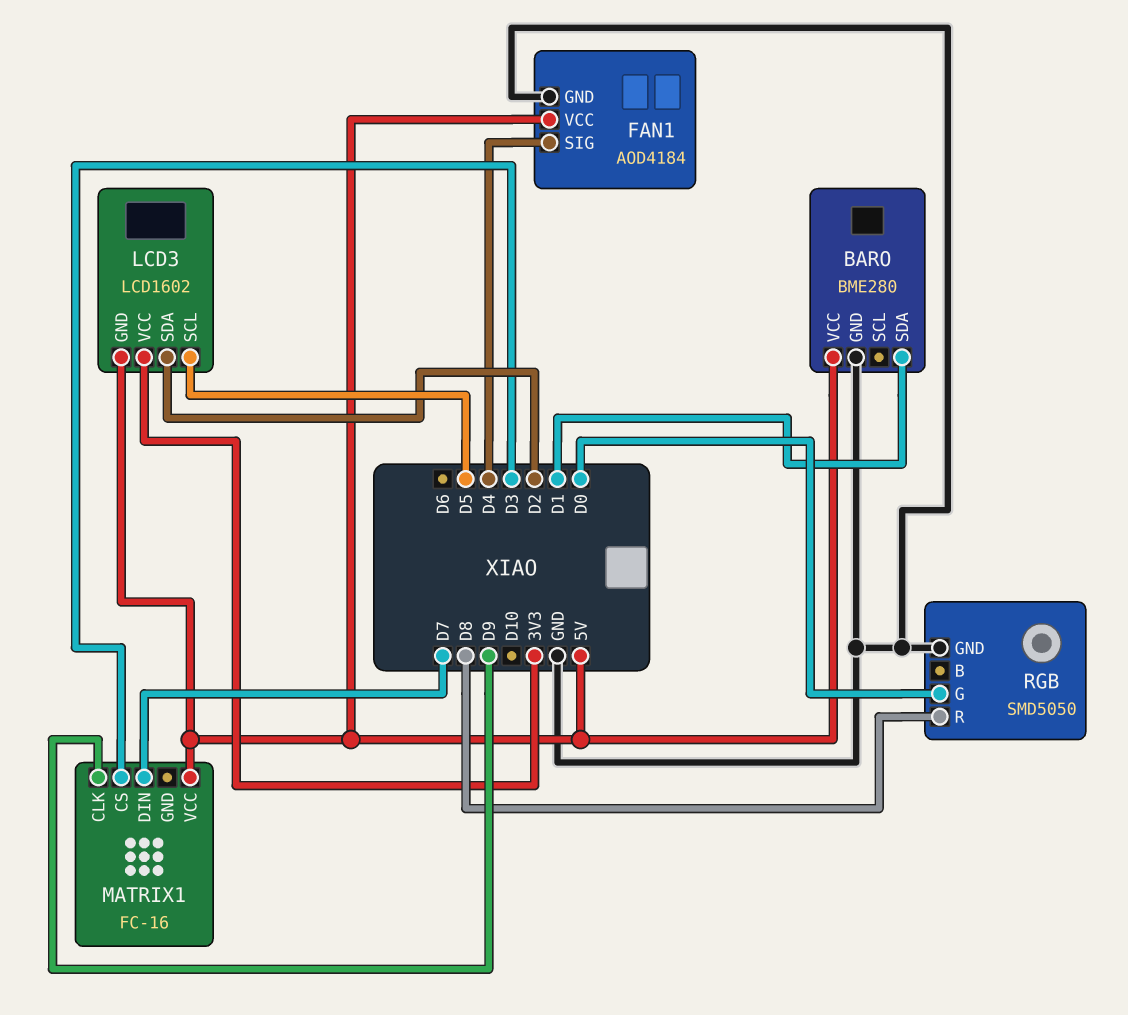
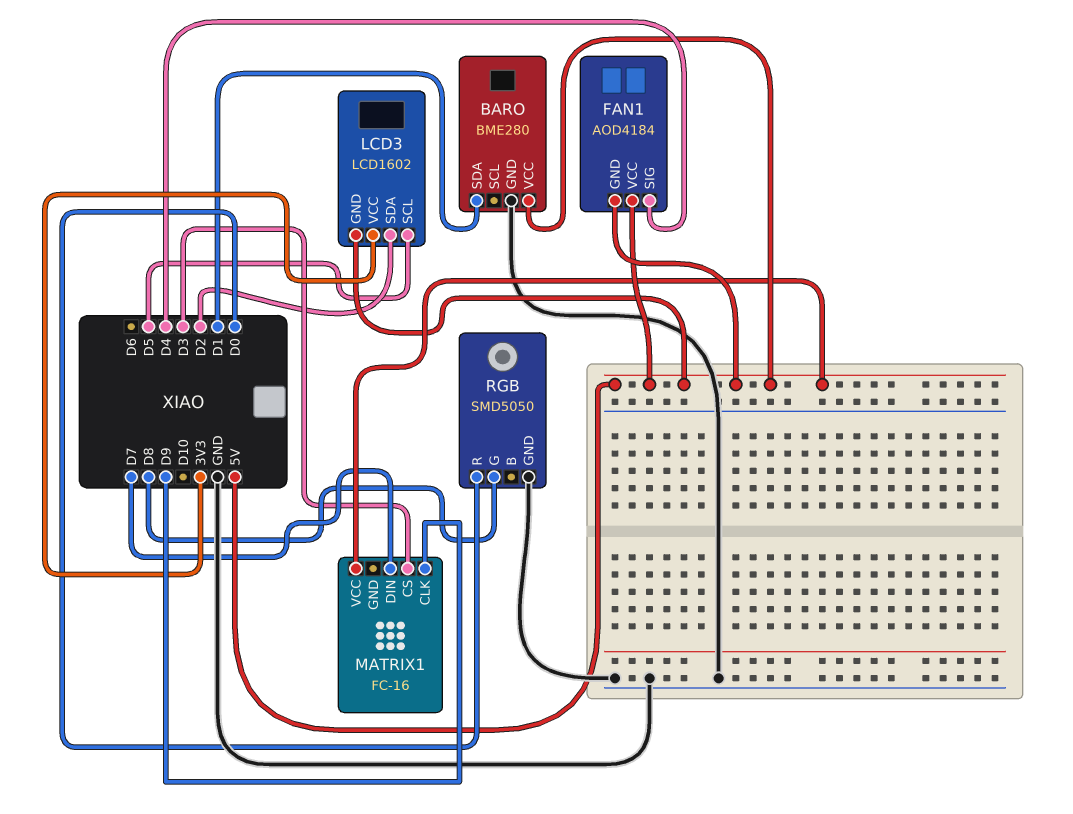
FAN1 pin GND: GND -> 5V
RGB pin G: D0 -> D8
RGB pin R: D8 -> D0

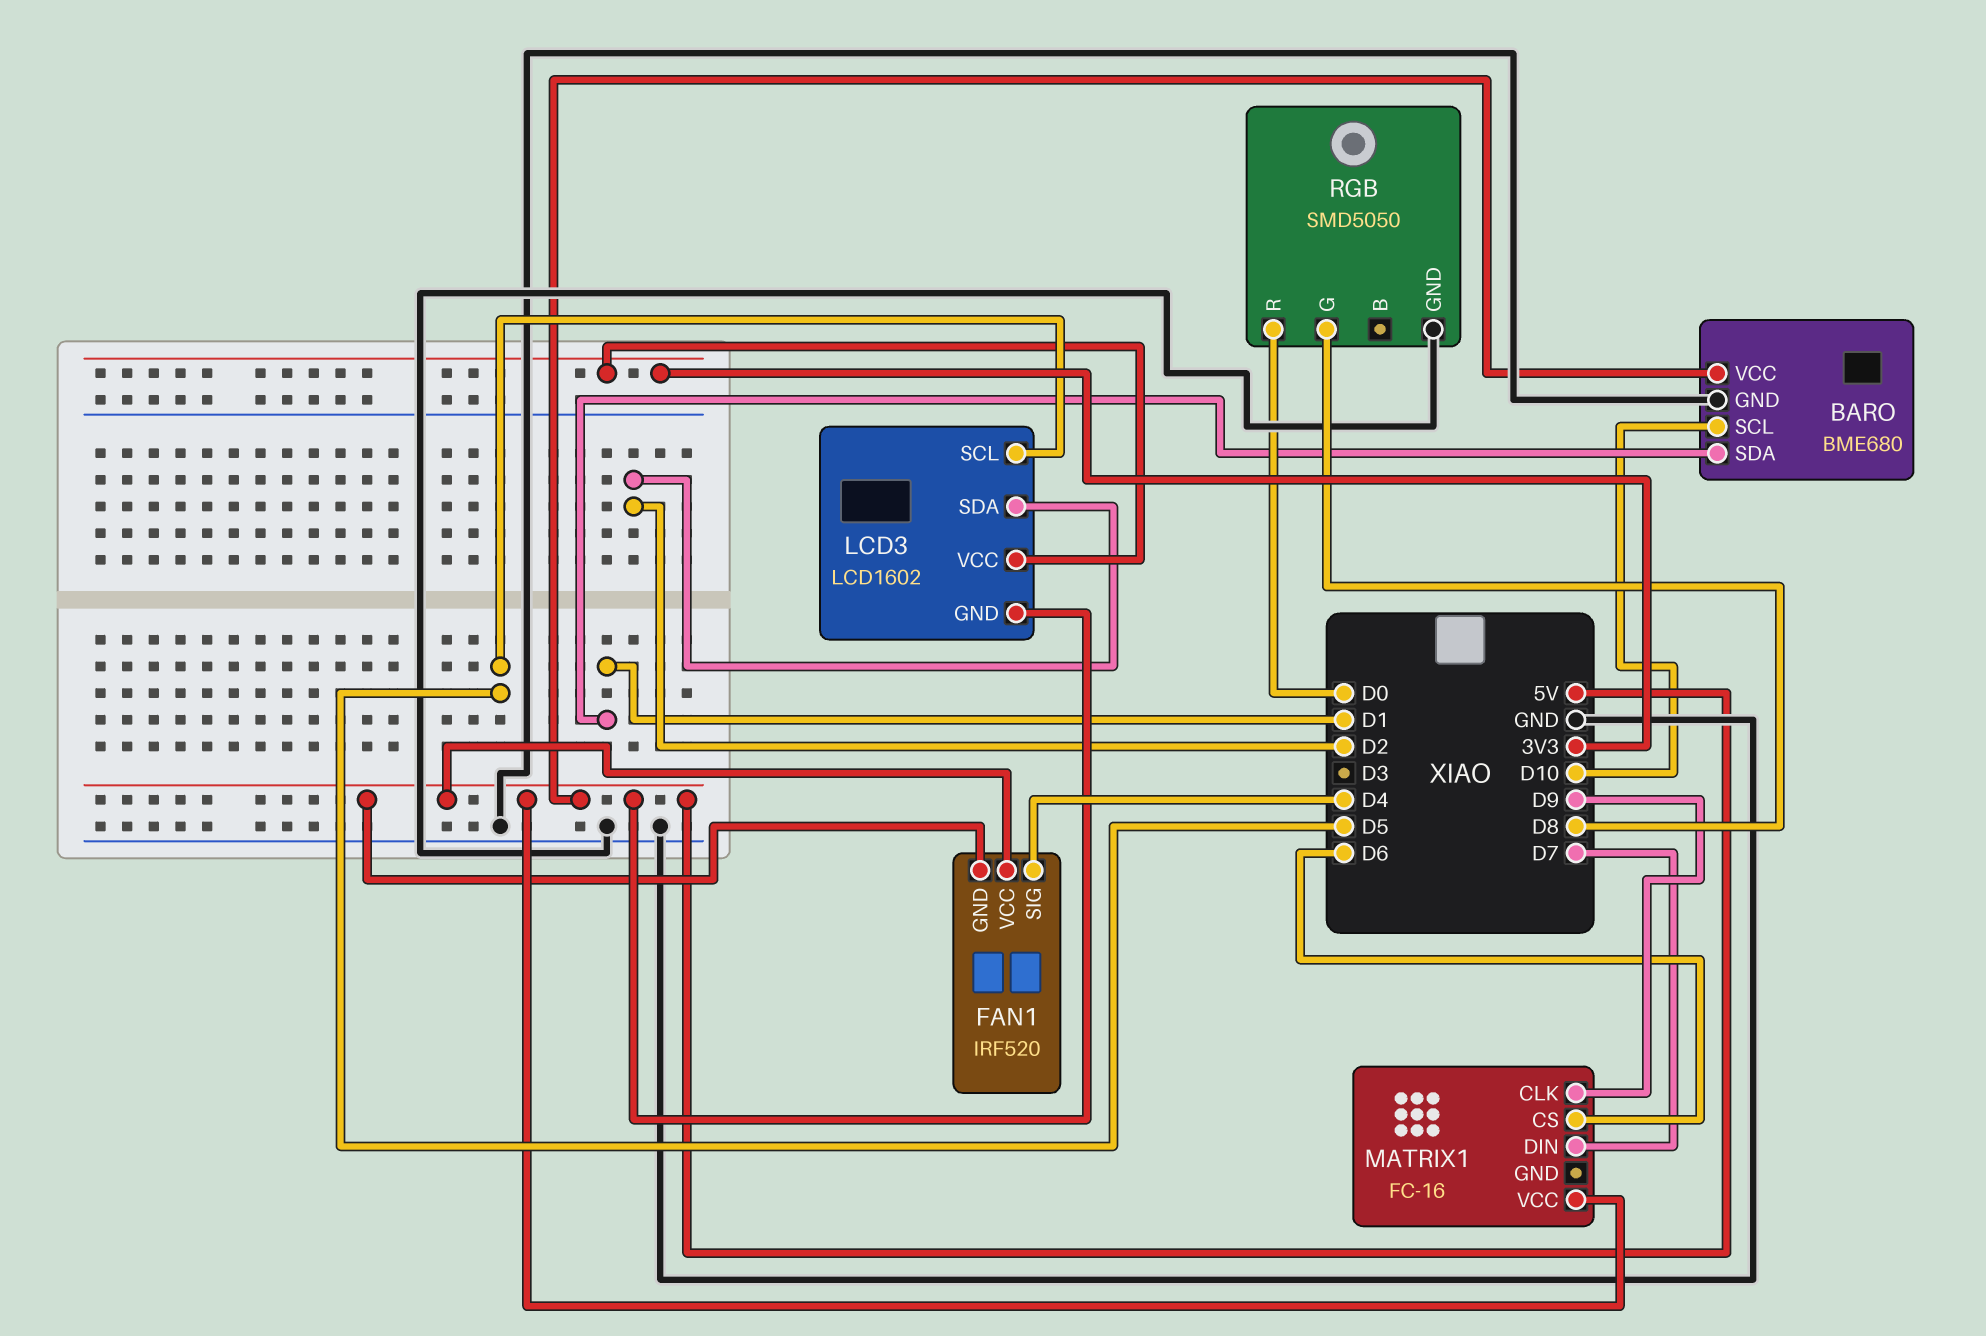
BARO: BME280 -> BME680
BARO pin SCL: none -> D10
FAN1: AOD4184 -> IRF520
MATRIX1 pin CS: D3 -> D6

